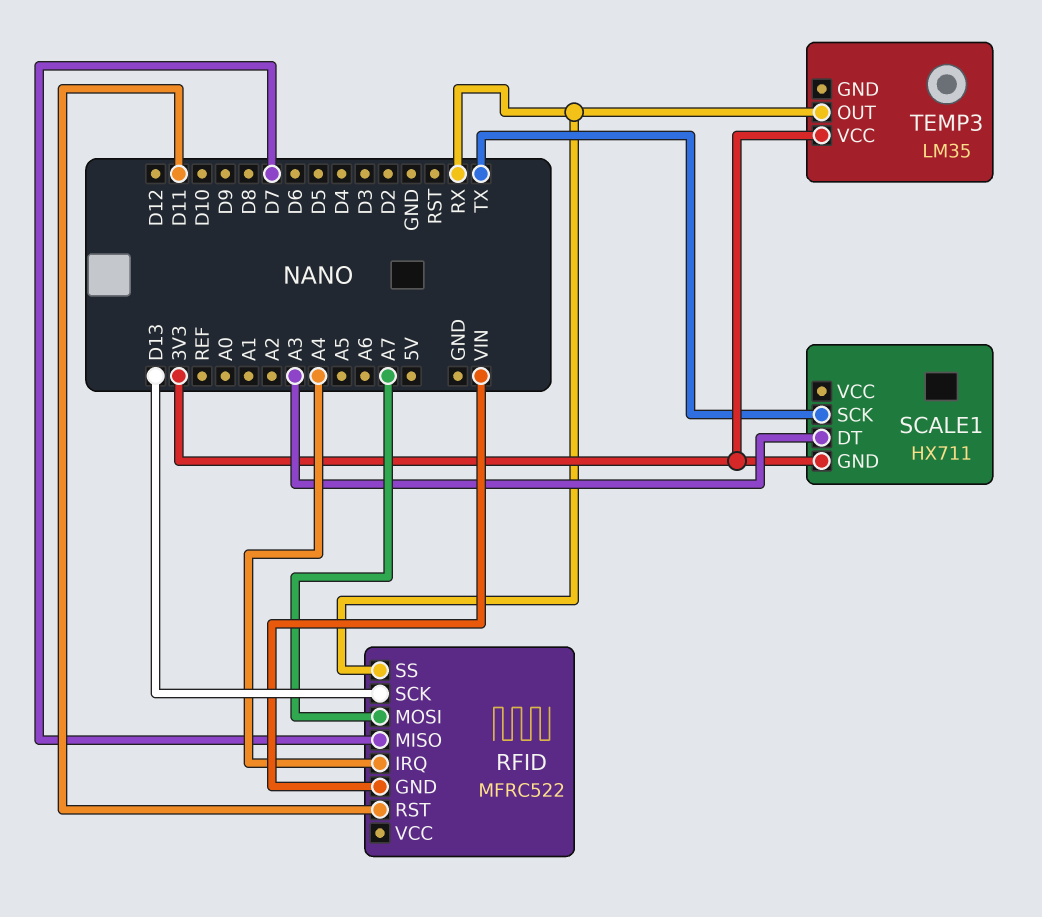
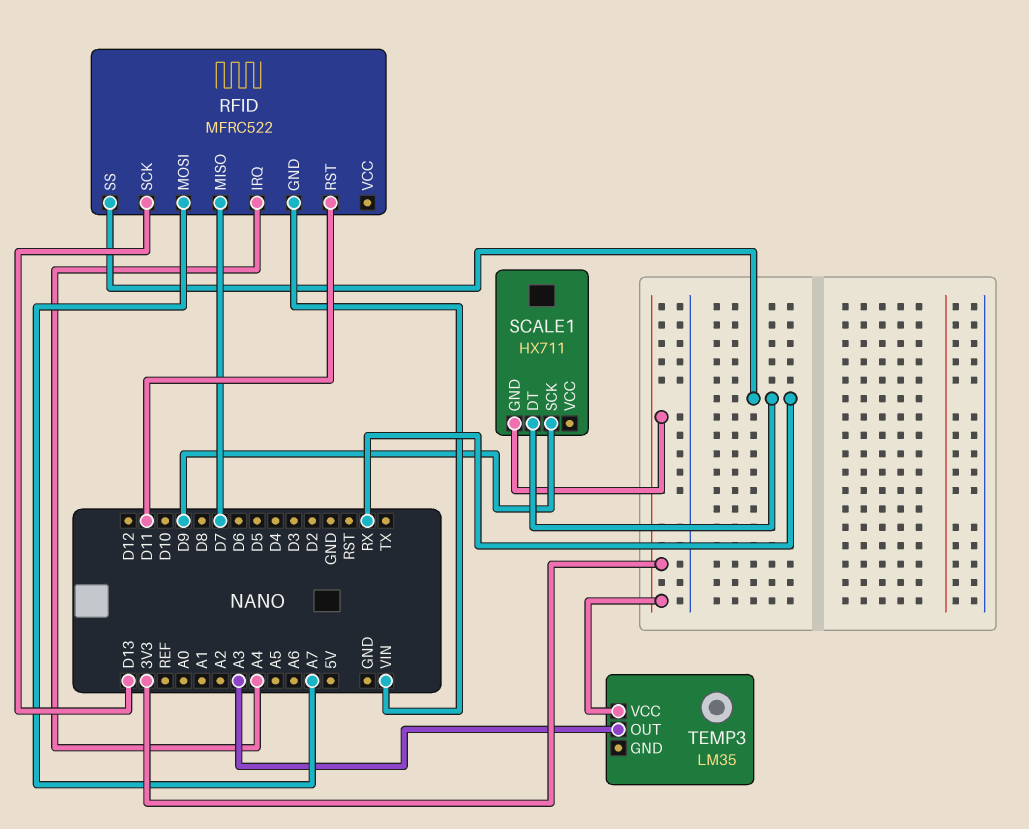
SCALE1 pin DT: A3 -> RX
SCALE1 pin SCK: TX -> D9
TEMP3 pin OUT: RX -> A3

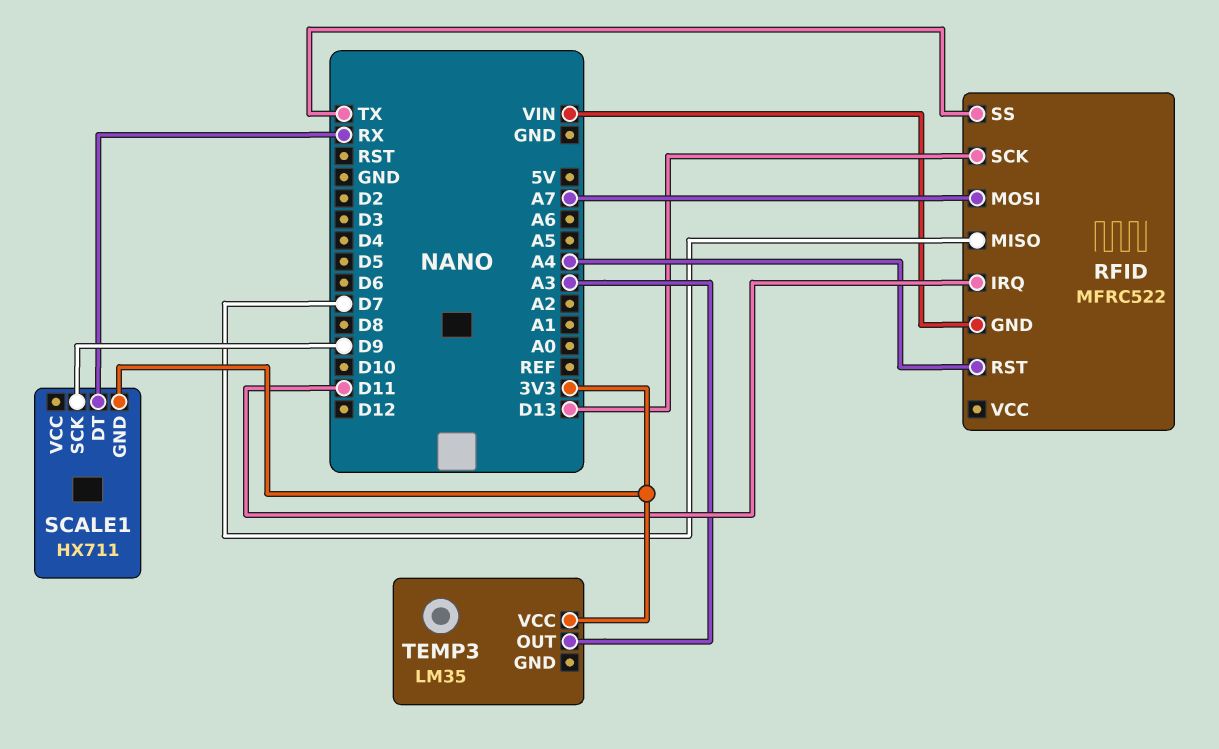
RFID pin IRQ: A4 -> D11
RFID pin RST: D11 -> A4
RFID pin SS: RX -> TX

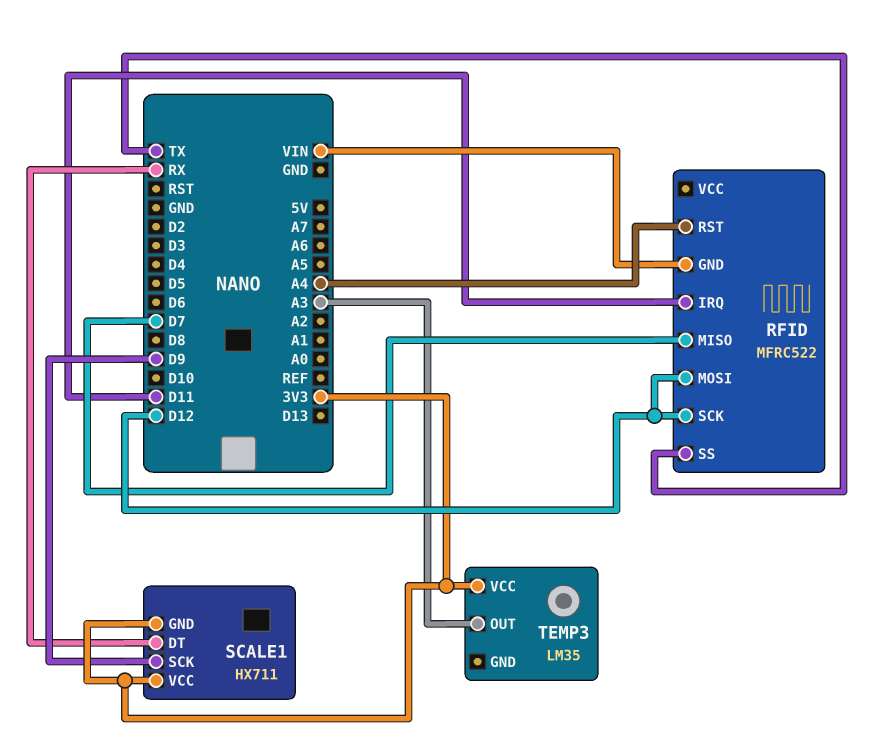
RFID pin MOSI: A7 -> D12
RFID pin SCK: D13 -> D12
SCALE1 pin VCC: none -> 3V3

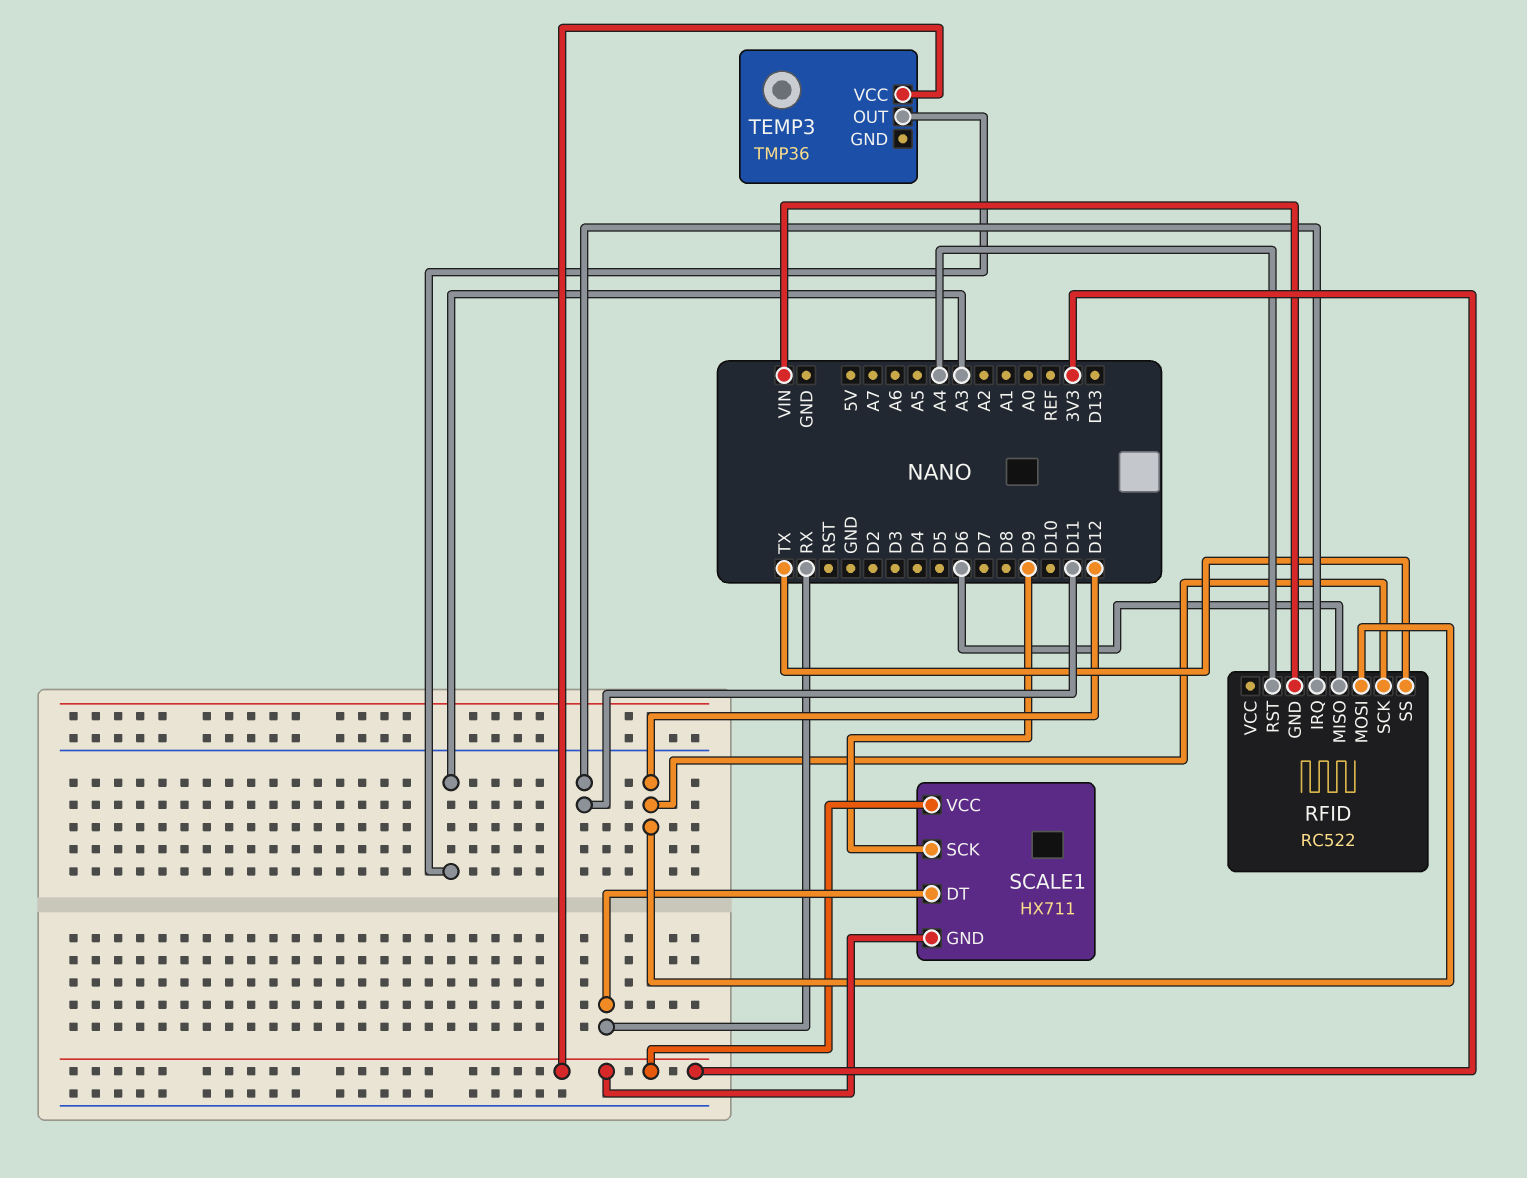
RFID: MFRC522 -> RC522
RFID pin MISO: D7 -> D6
TEMP3: LM35 -> TMP36

